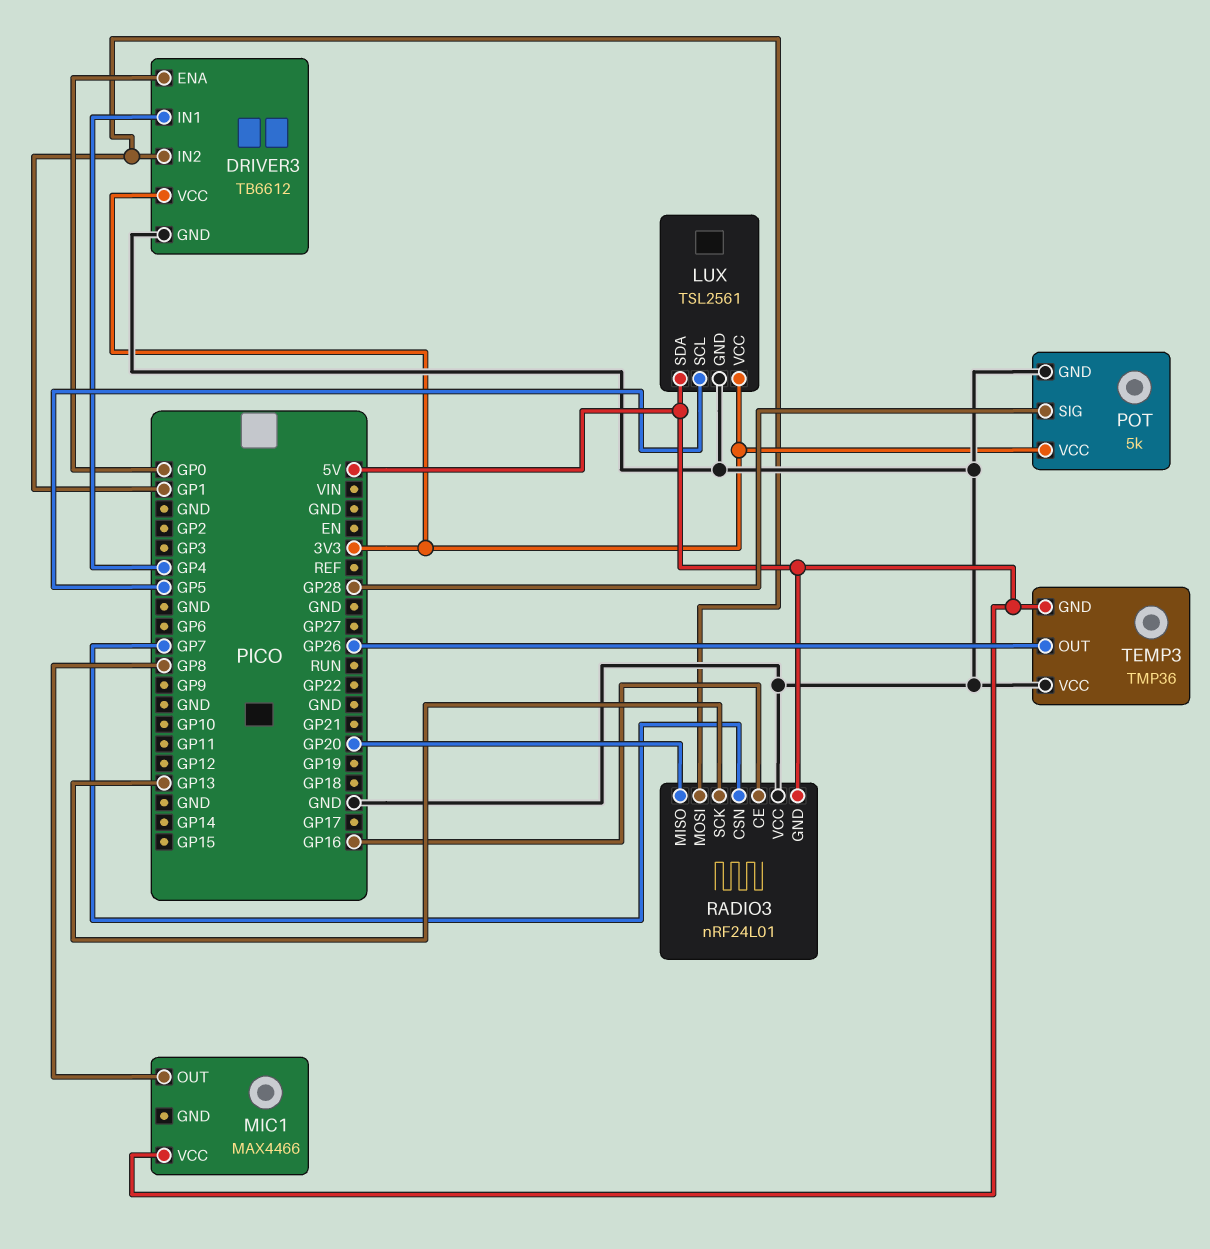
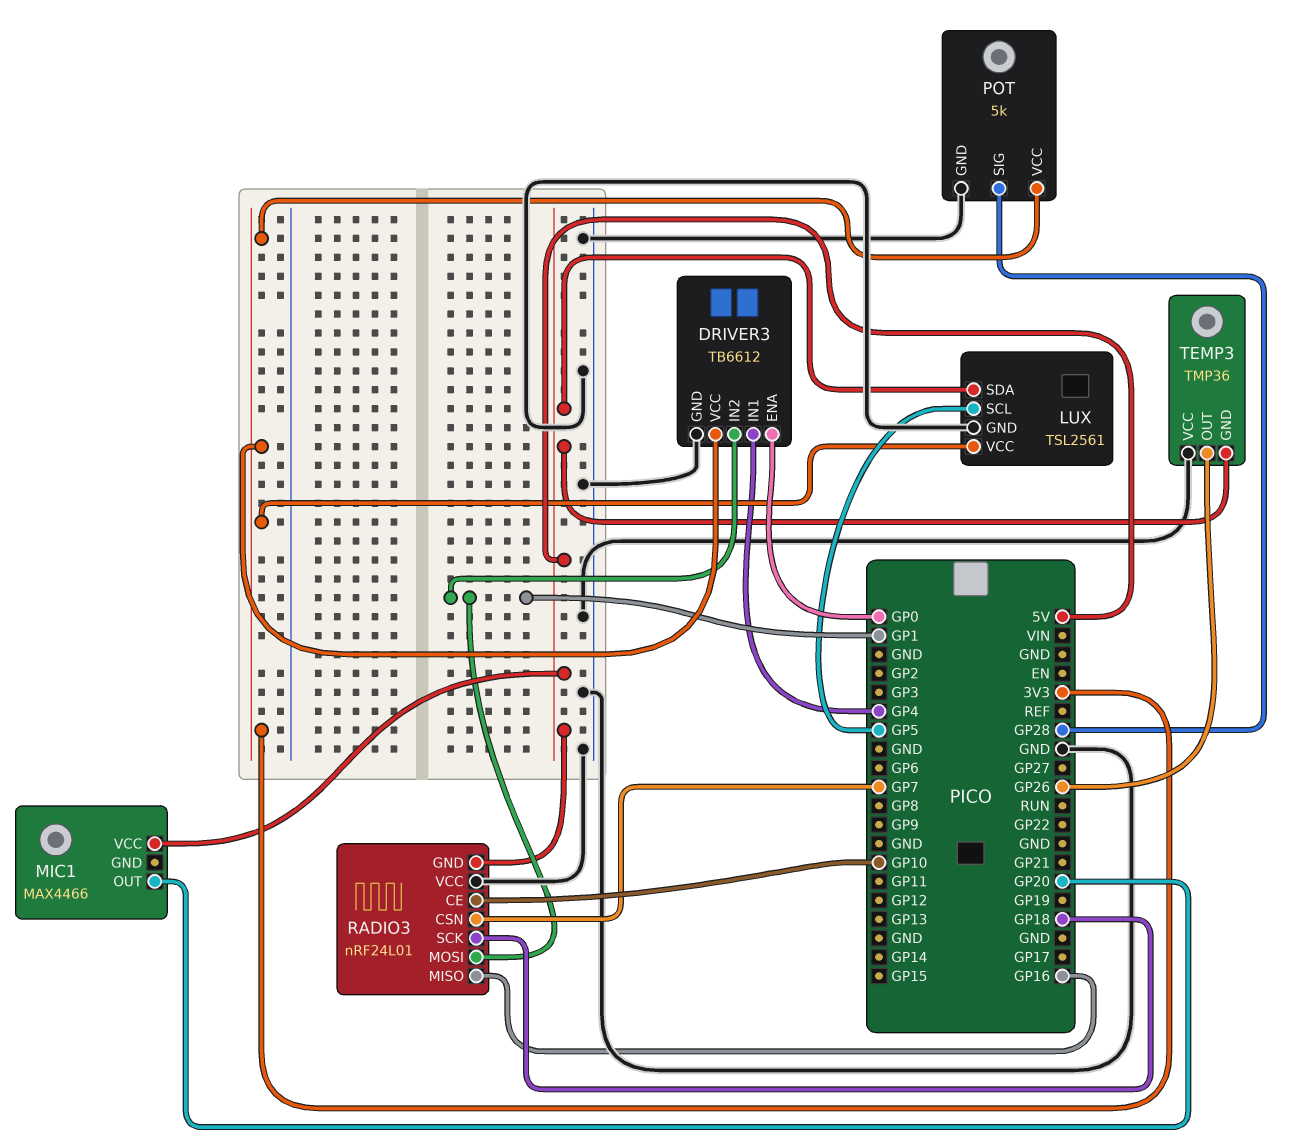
MIC1 pin OUT: GP8 -> GP20
RADIO3 pin CE: GP16 -> GP10
RADIO3 pin MISO: GP20 -> GP16
RADIO3 pin SCK: GP13 -> GP18

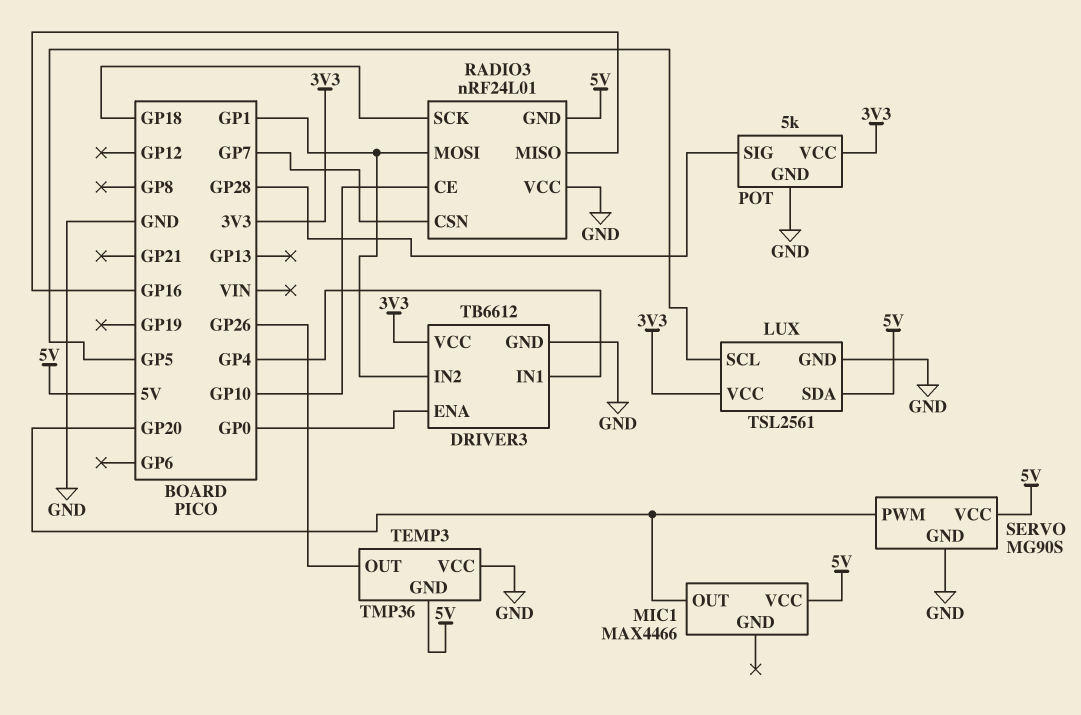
SERVO: none -> MG90S
SERVO pin GND: none -> GND
SERVO pin PWM: none -> GP20
SERVO pin VCC: none -> 5V

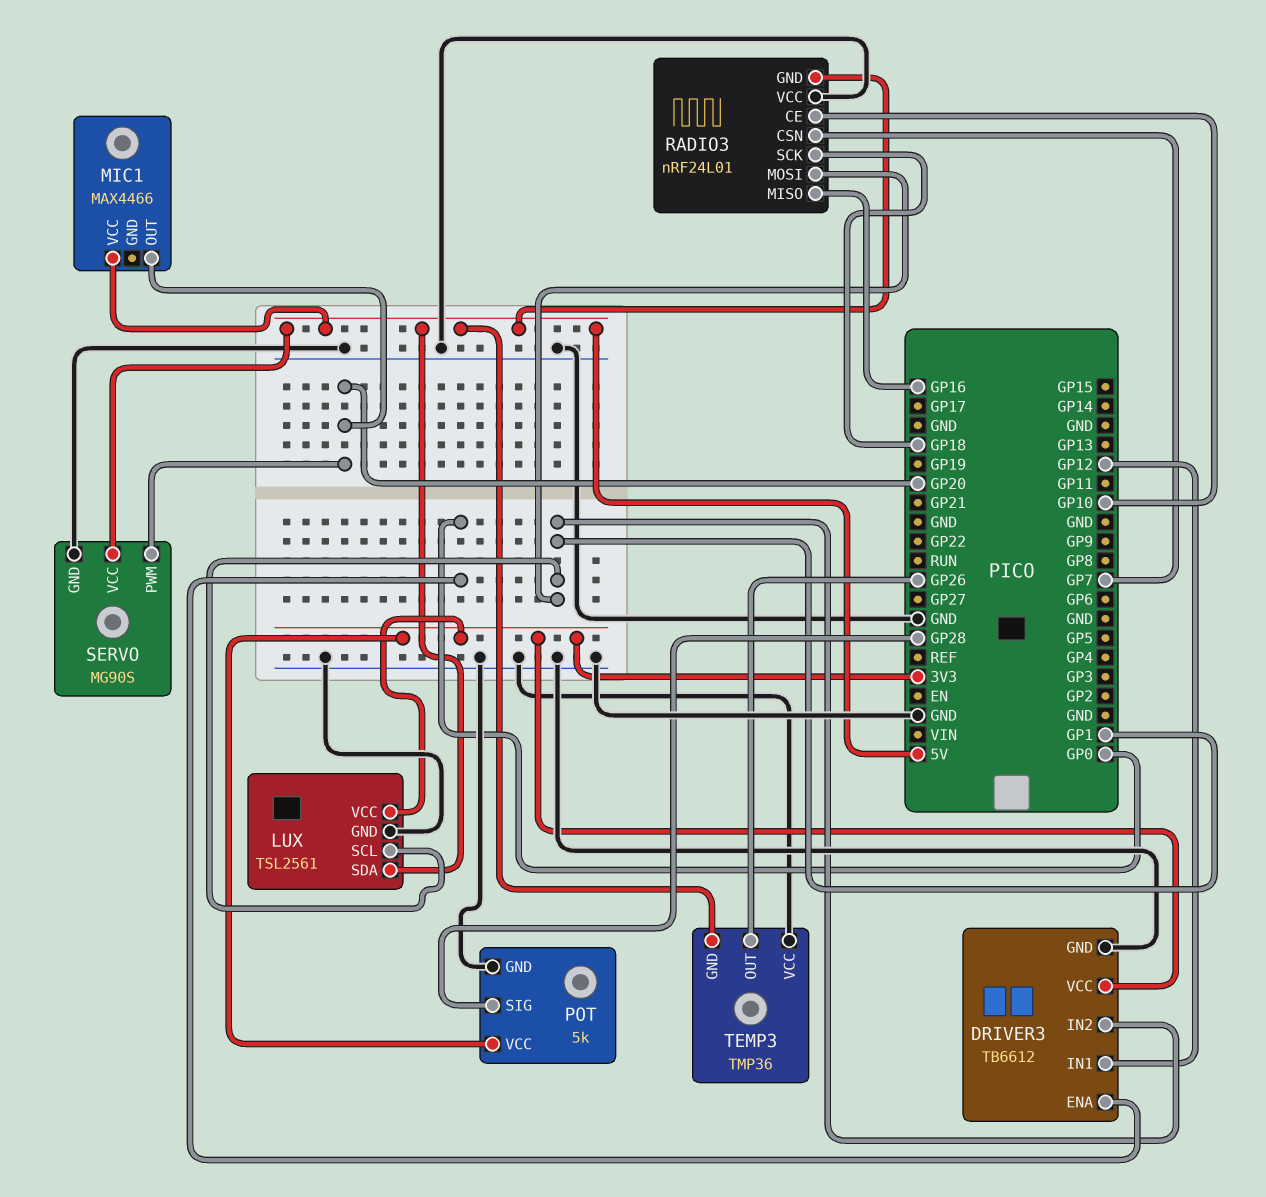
DRIVER3 pin IN1: GP4 -> GP12
LUX pin SCL: GP5 -> GP1

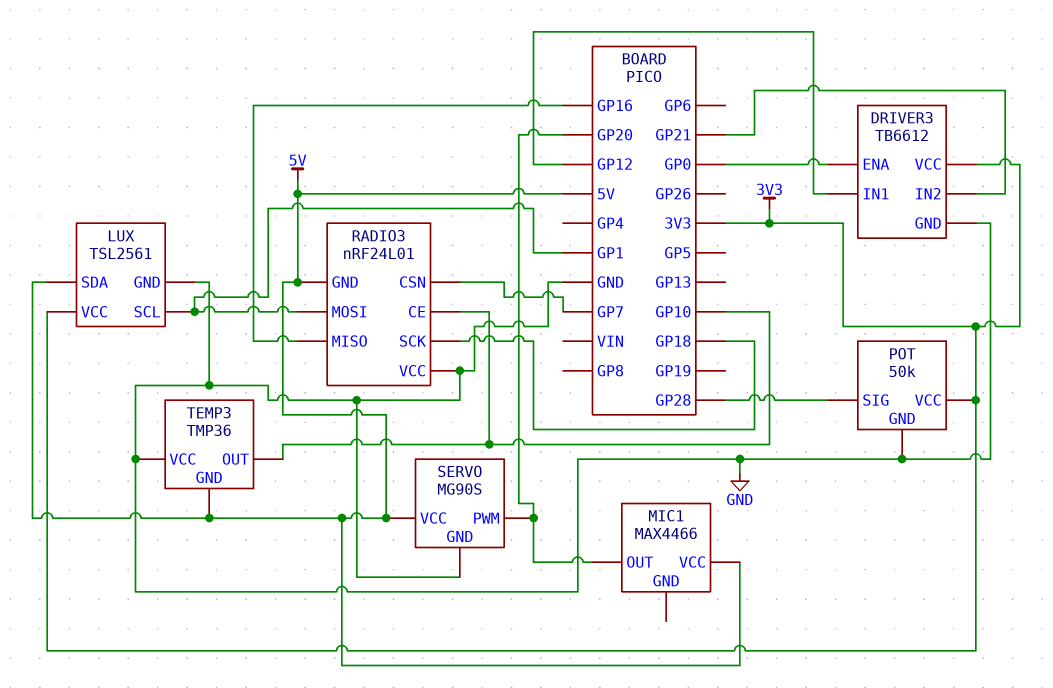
DRIVER3 pin IN2: GP1 -> GP21
POT: 5k -> 50k
TEMP3 pin OUT: GP26 -> GP10

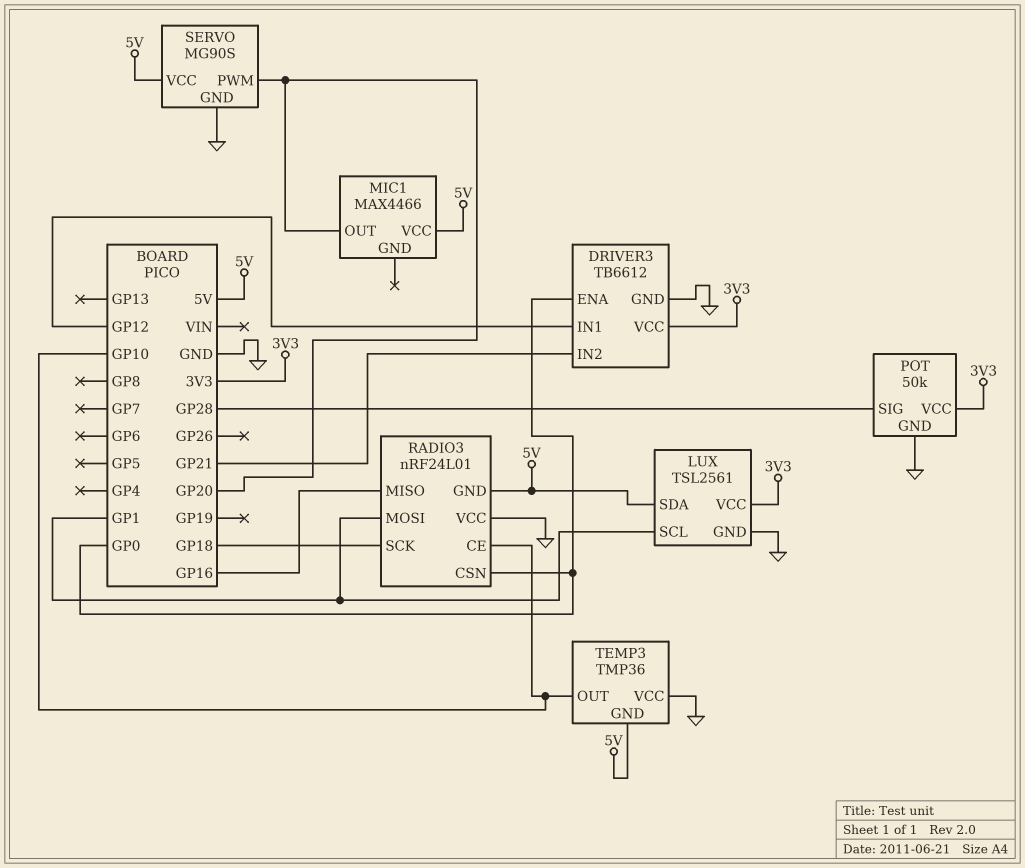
RADIO3 pin CSN: GP7 -> GP0

